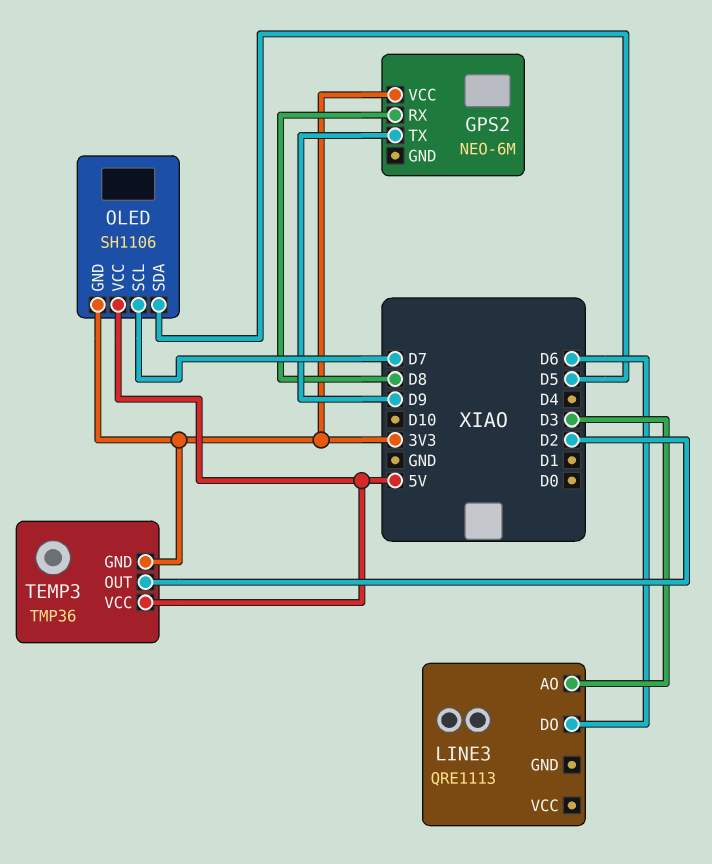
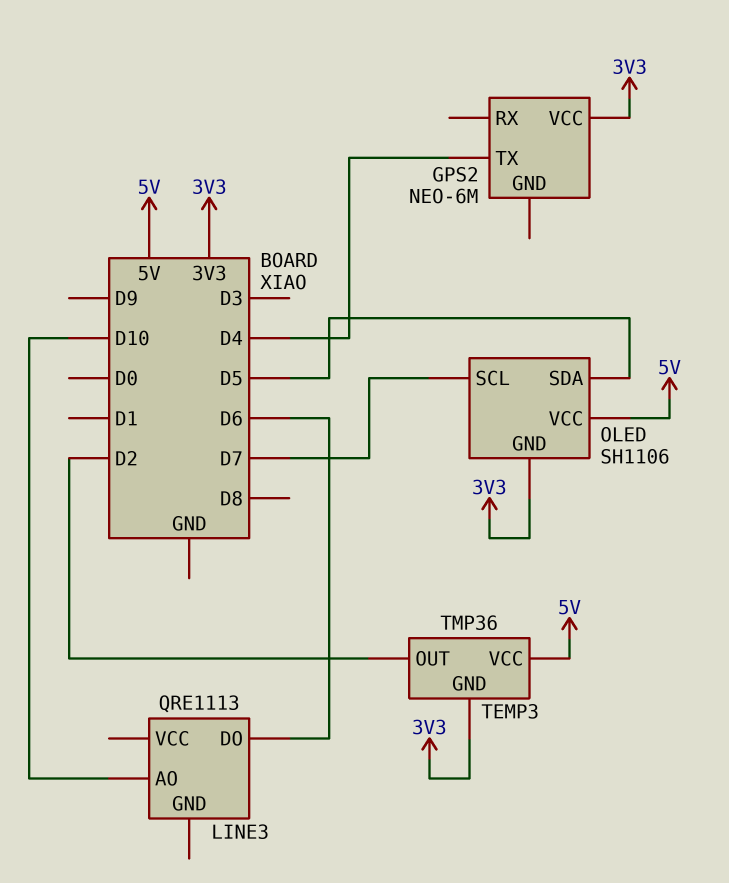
GPS2 pin RX: D8 -> none
GPS2 pin TX: D9 -> D4
LINE3 pin AO: D3 -> D10

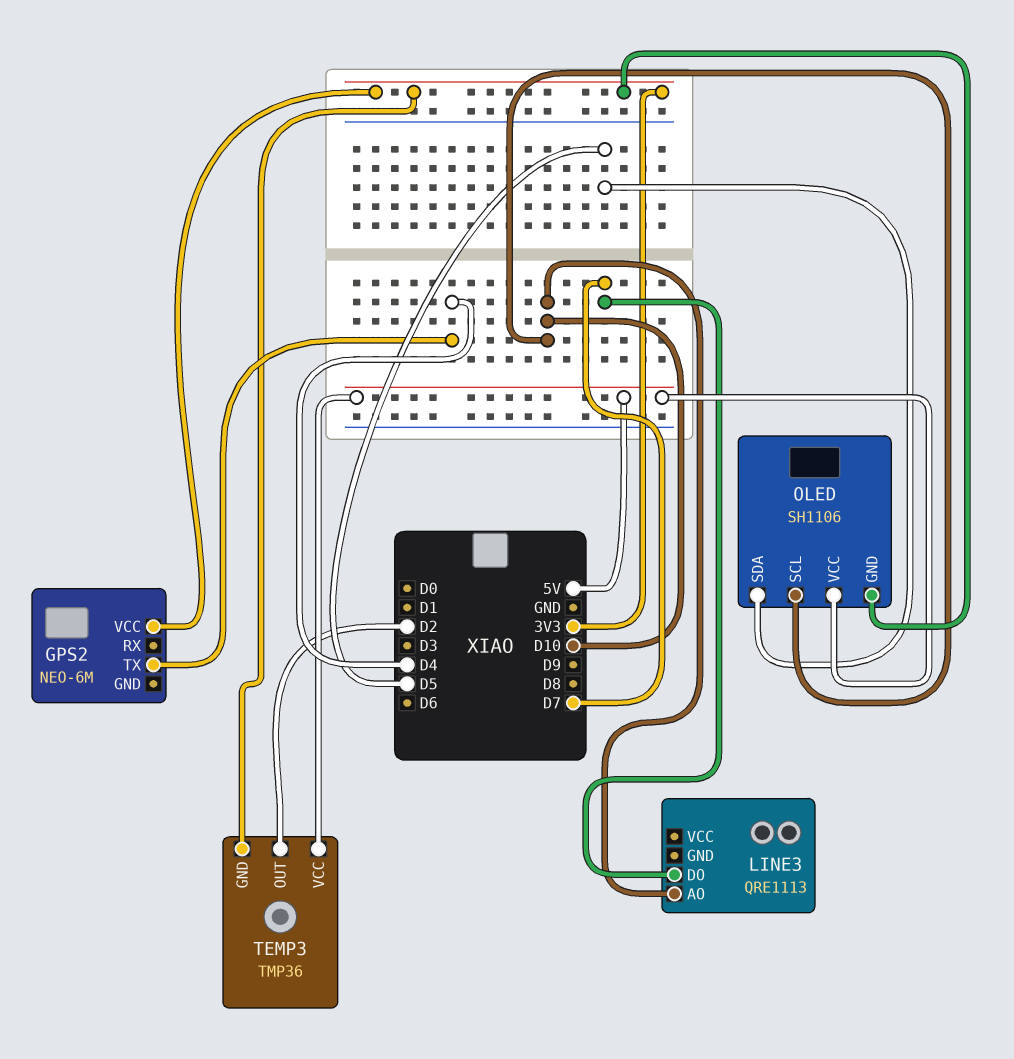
LINE3 pin DO: D6 -> D7
OLED pin SCL: D7 -> D10

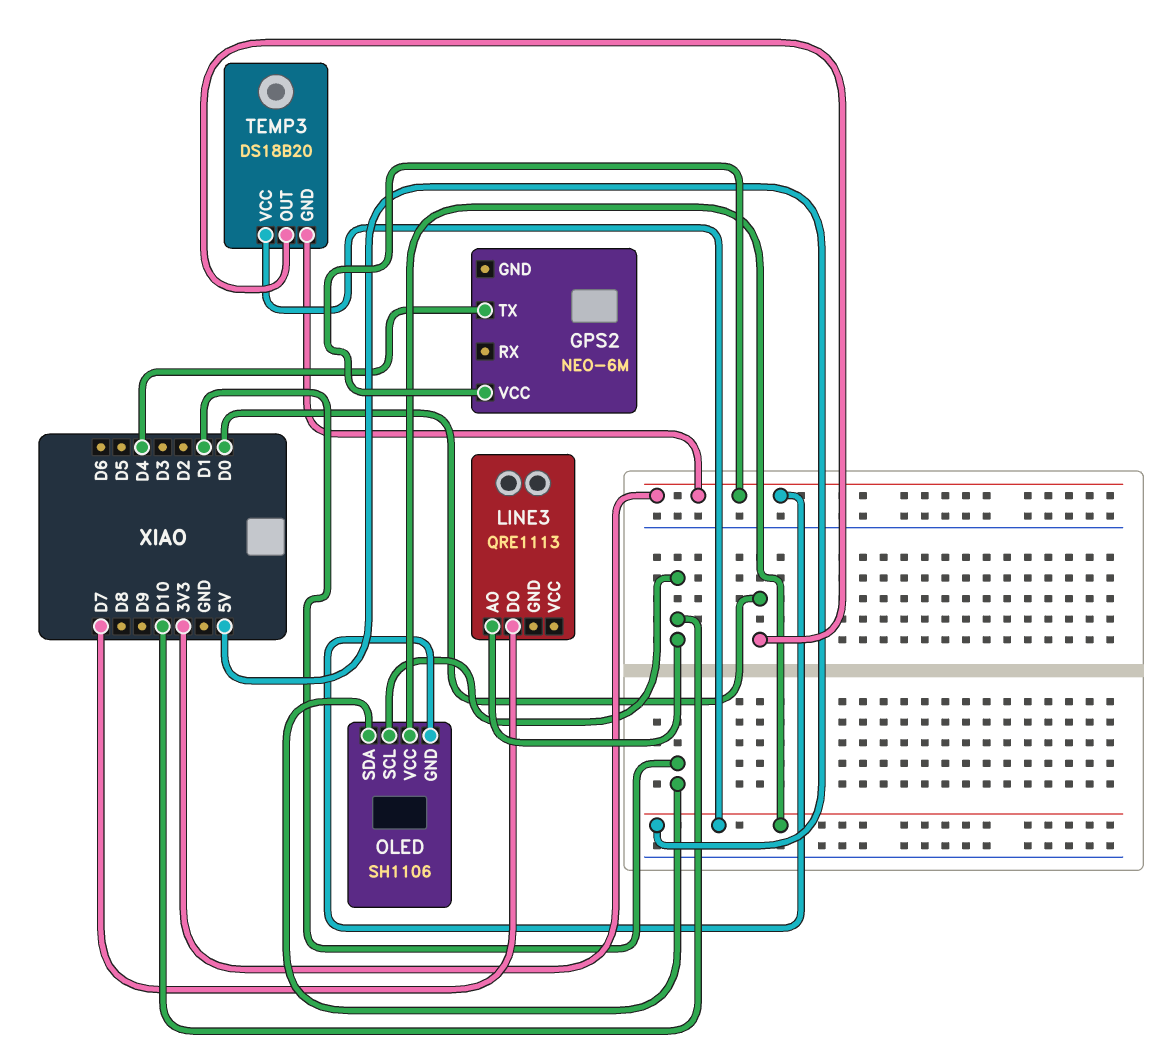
OLED pin SDA: D5 -> D1
TEMP3: TMP36 -> DS18B20
TEMP3 pin OUT: D2 -> D0

